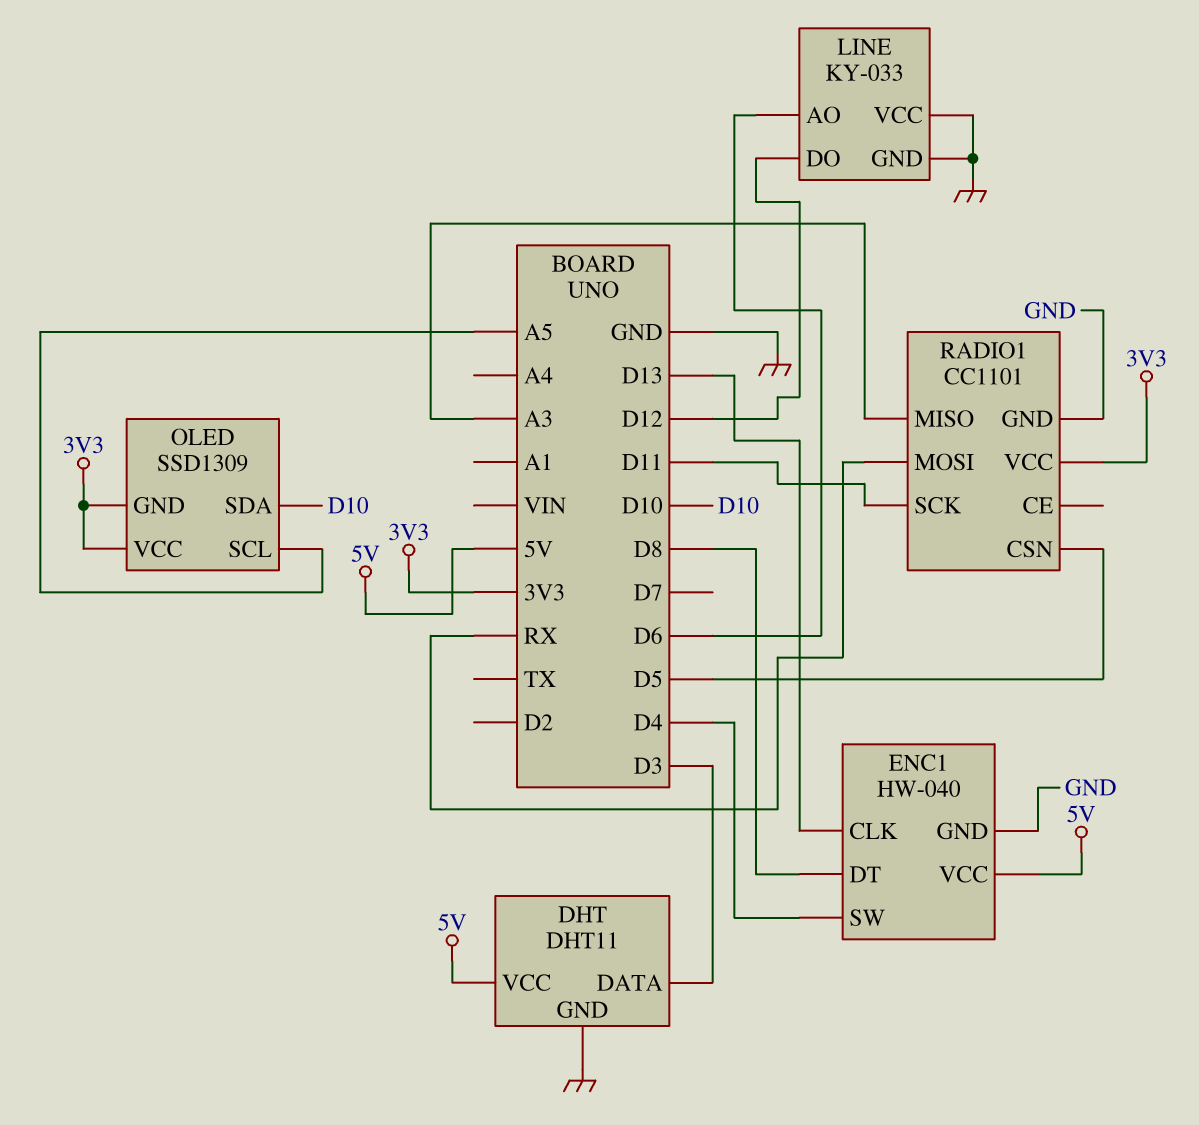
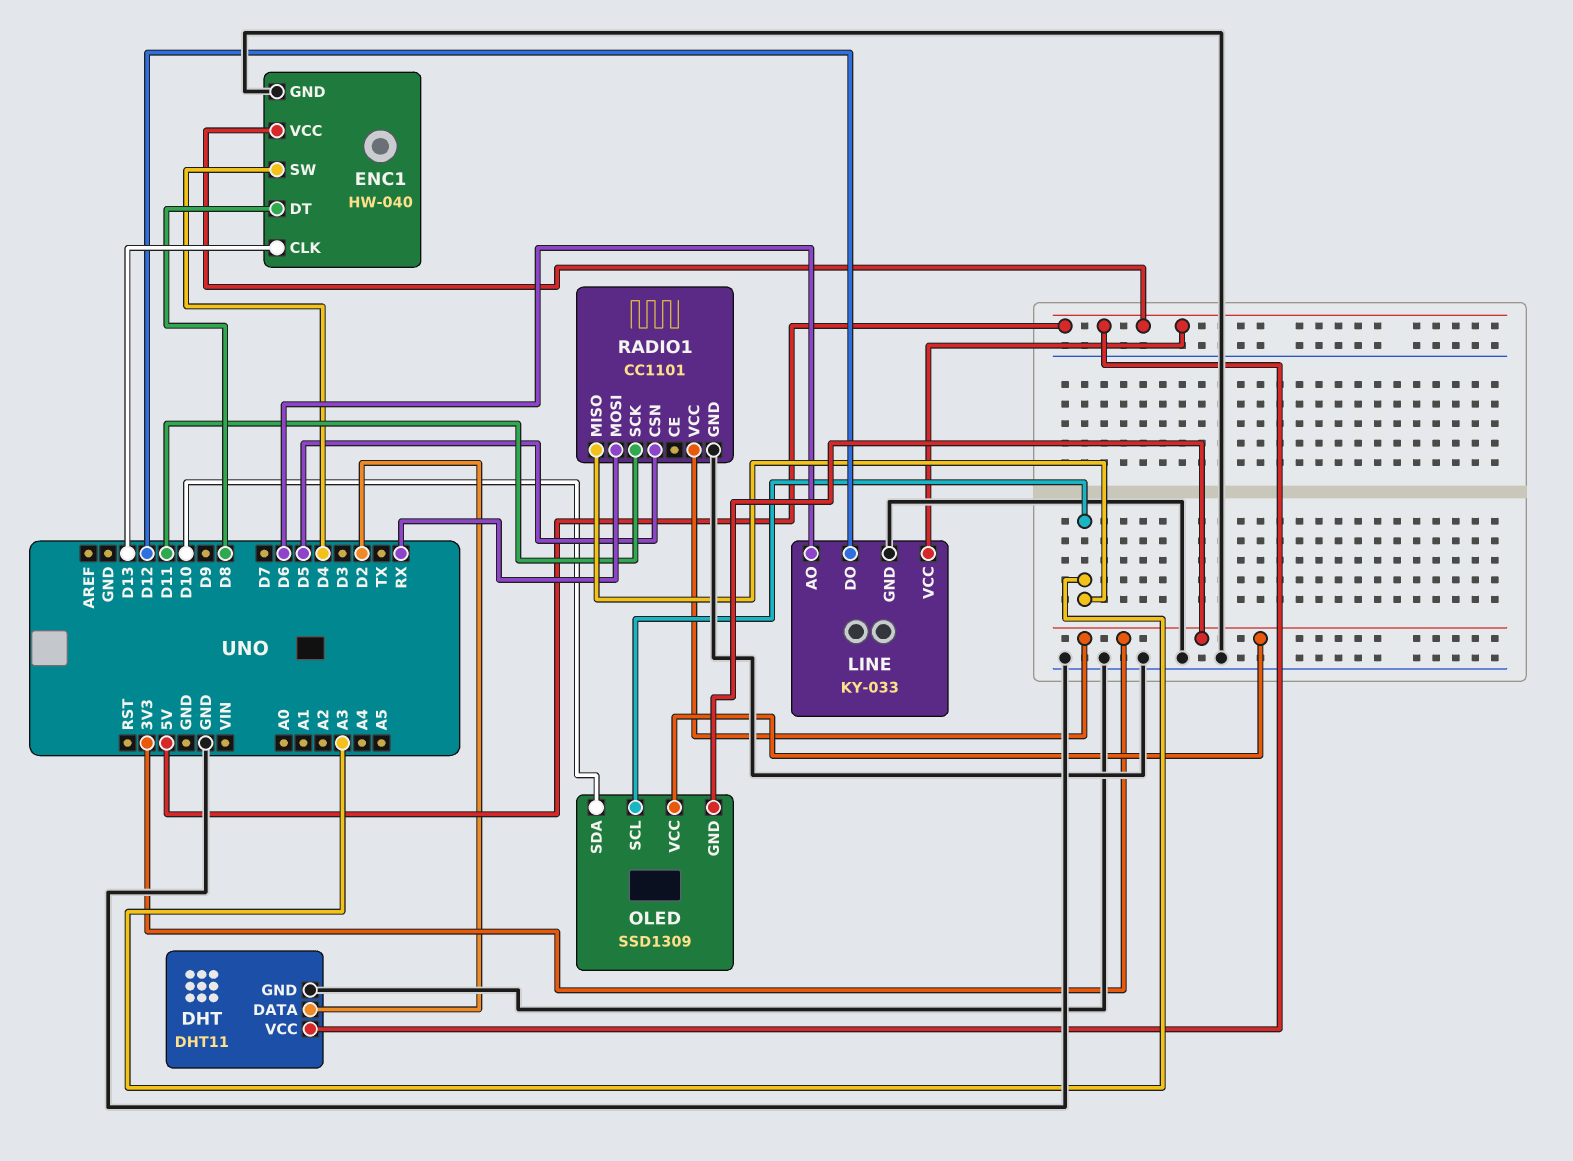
DHT pin DATA: D3 -> D2
LINE pin VCC: GND -> 5V
OLED pin SCL: A5 -> A3

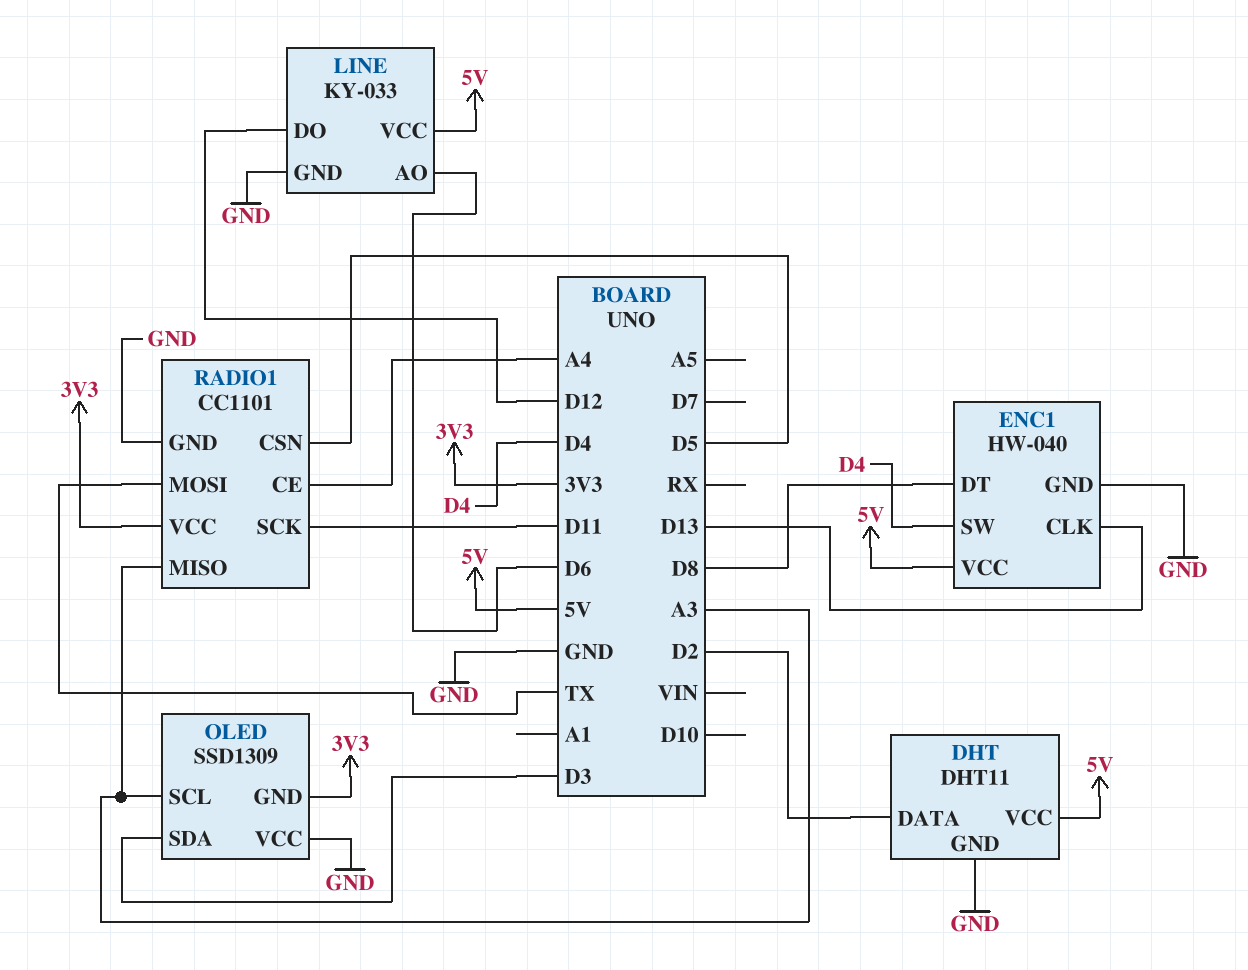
OLED pin SDA: D10 -> D3
OLED pin VCC: 3V3 -> GND
RADIO1 pin CE: none -> A4
RADIO1 pin MOSI: RX -> TX

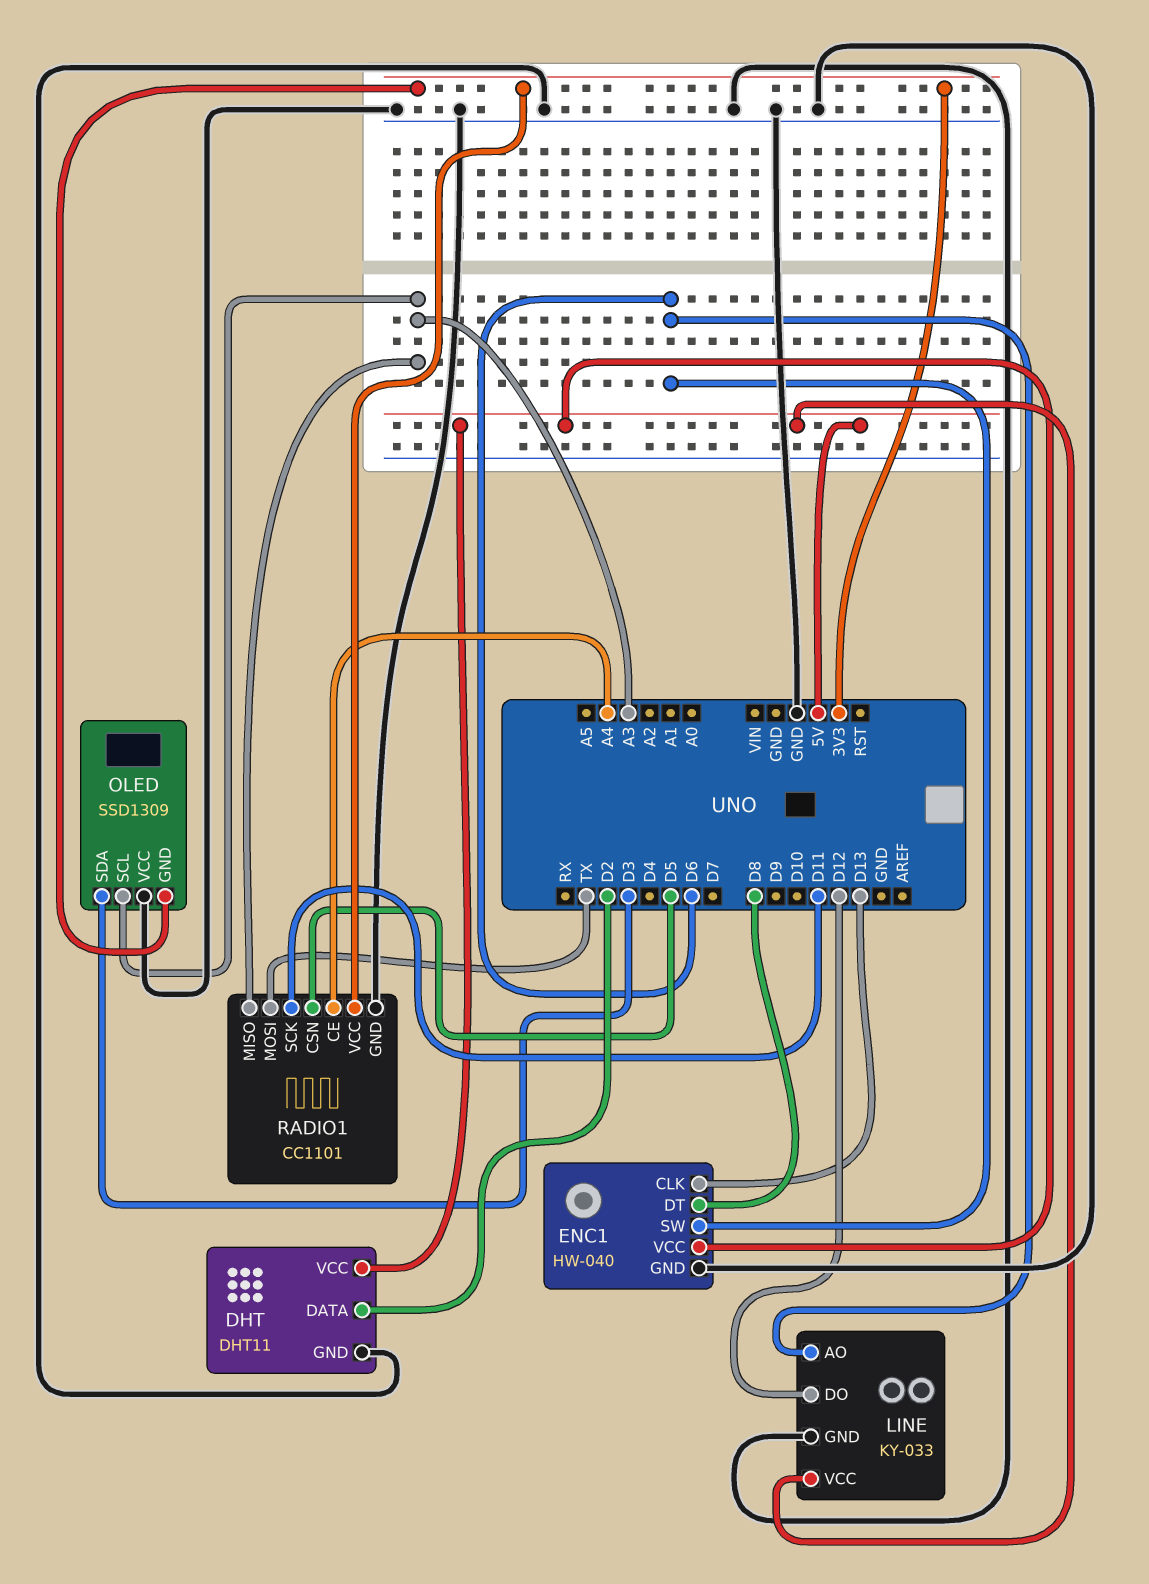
ENC1 pin SW: D4 -> D6

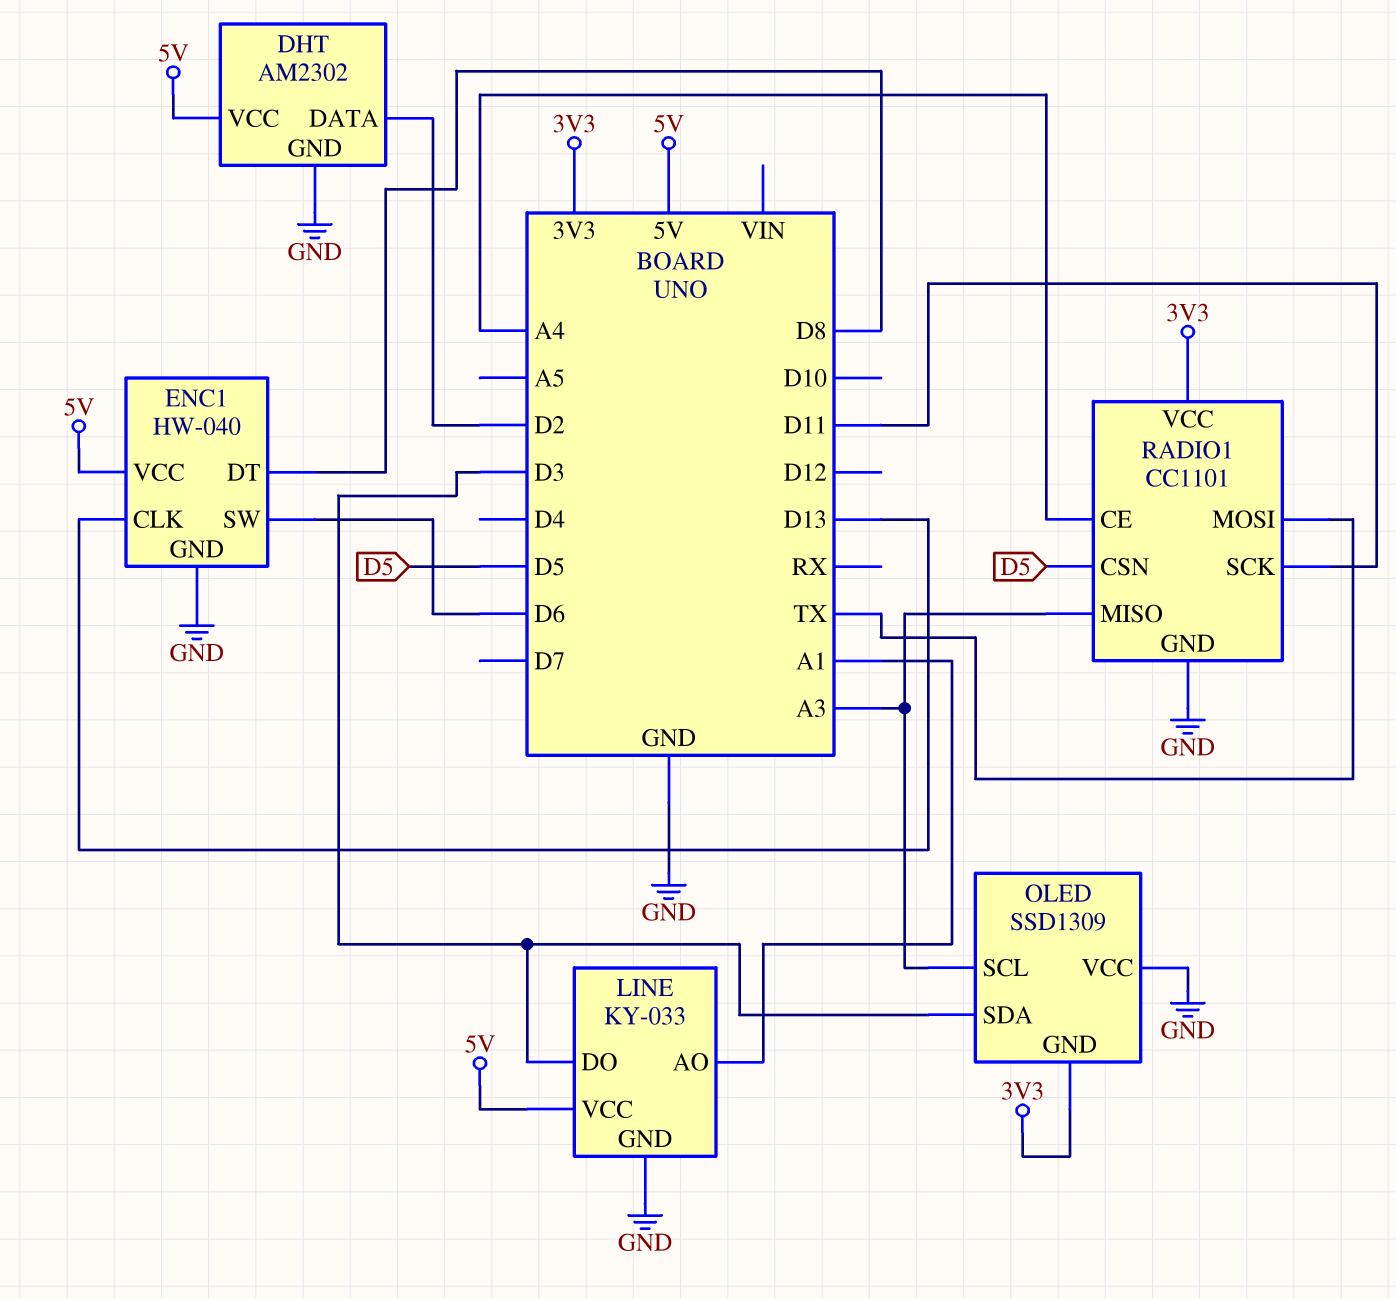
DHT: DHT11 -> AM2302
LINE pin AO: D6 -> A1
LINE pin DO: D12 -> D3

